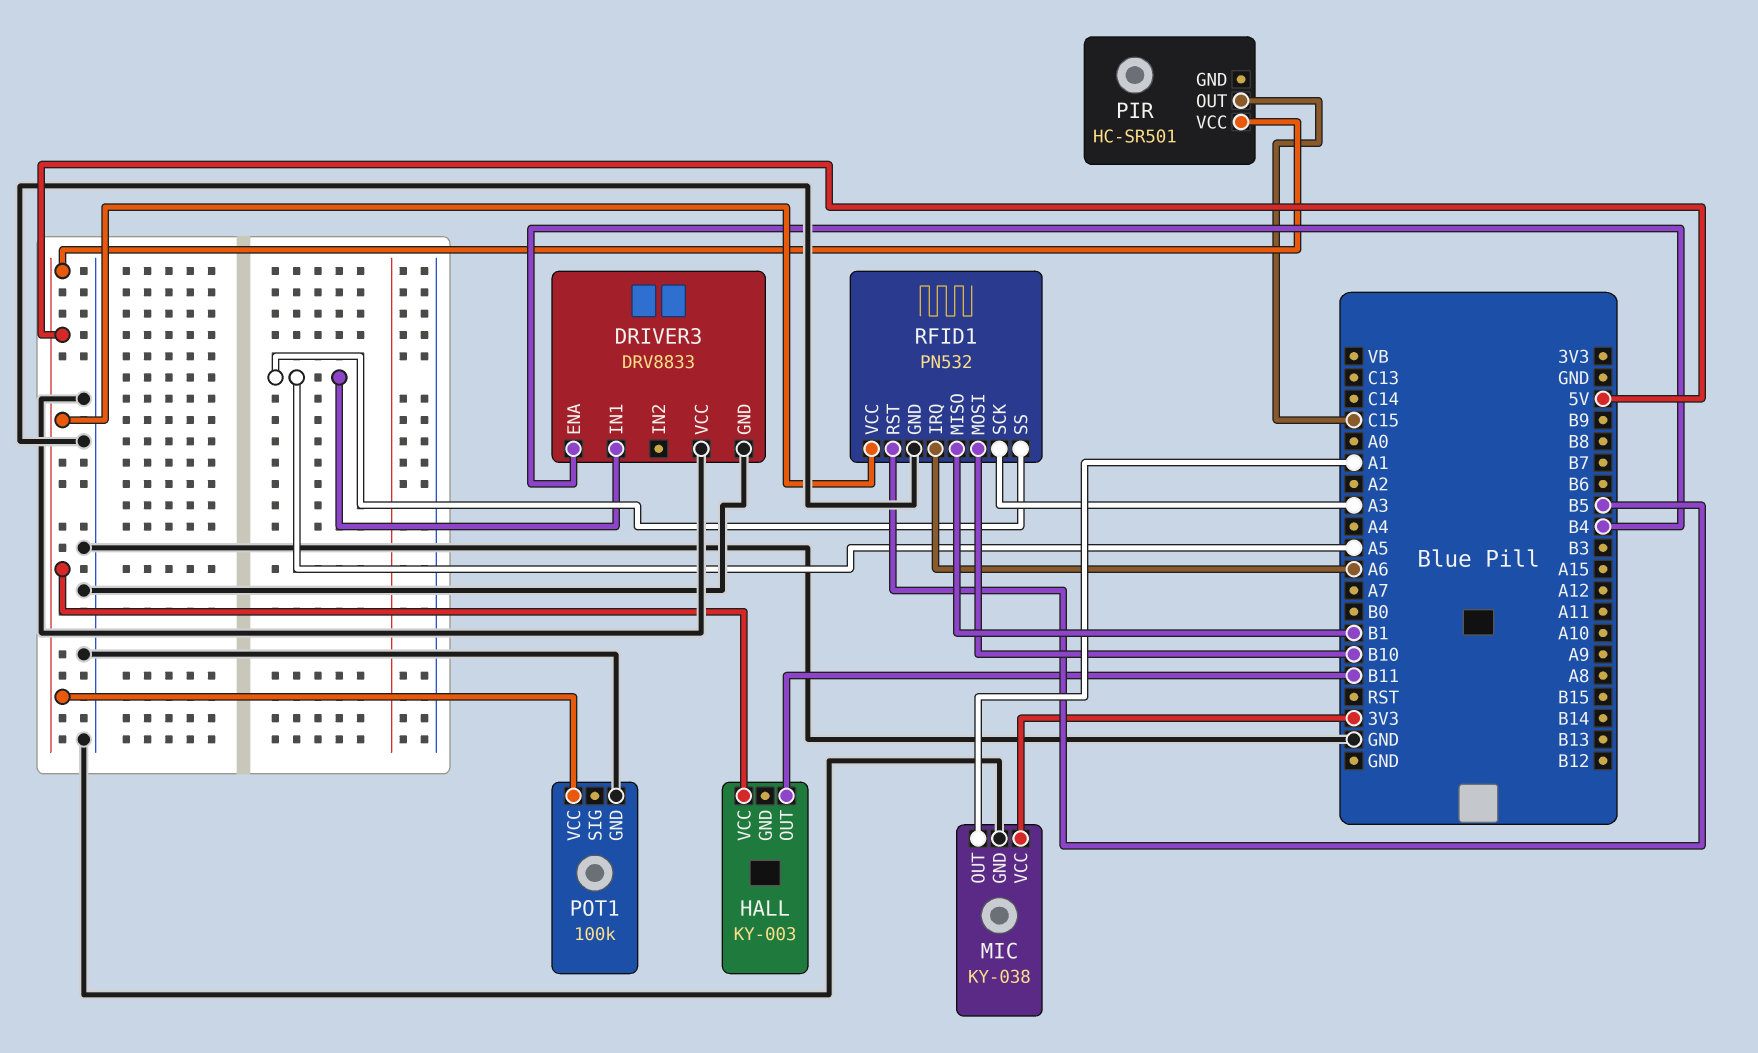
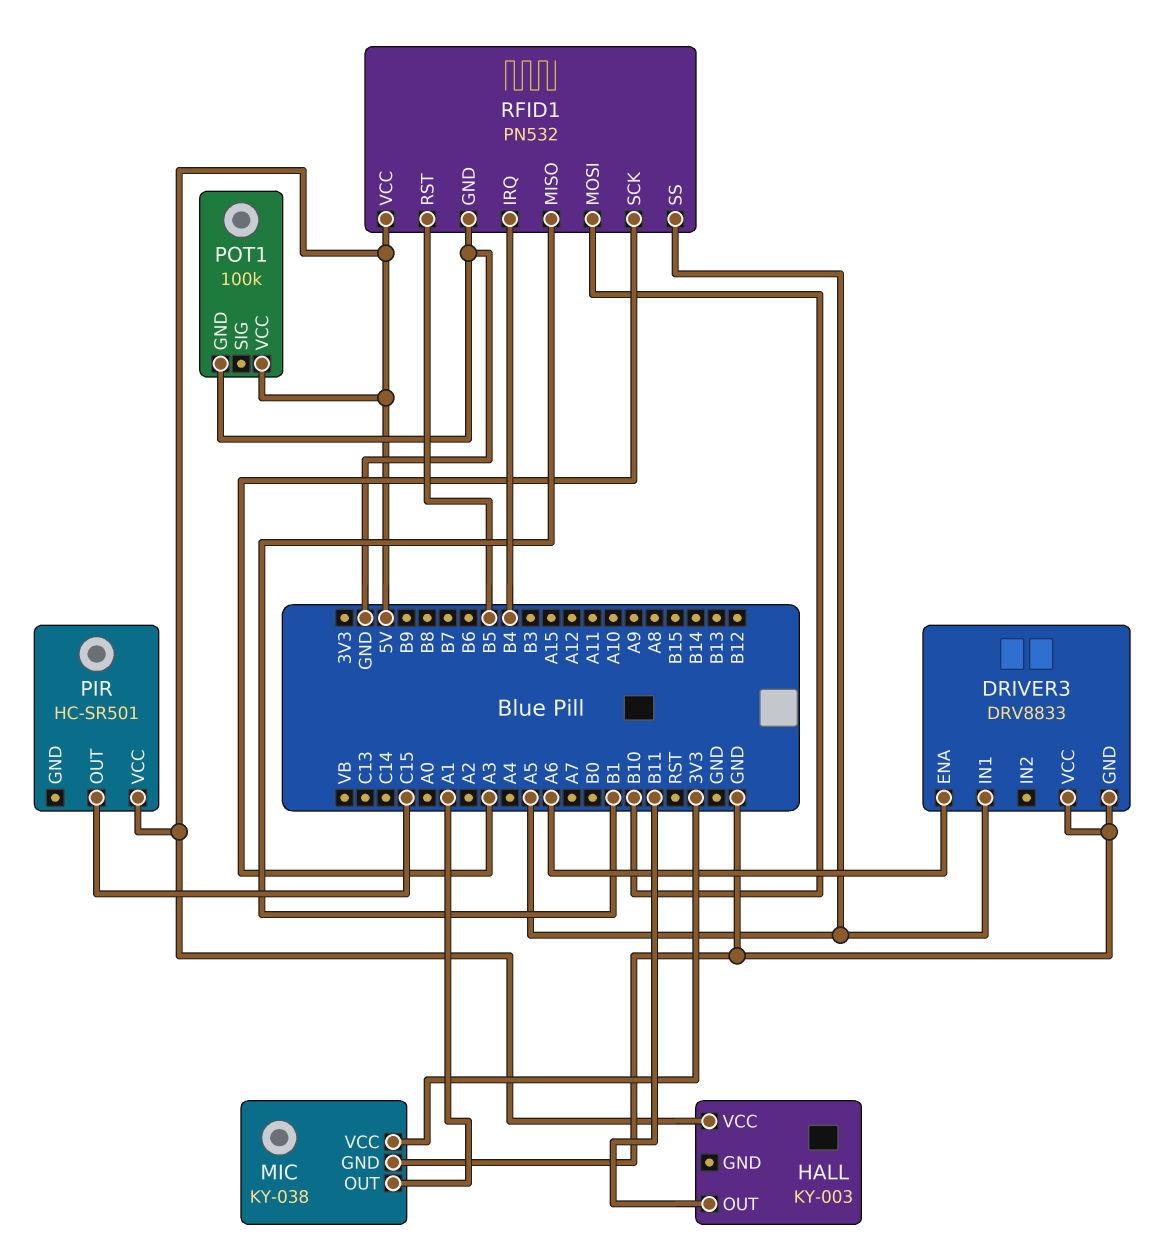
DRIVER3 pin ENA: B4 -> A6
RFID1 pin IRQ: A6 -> B4

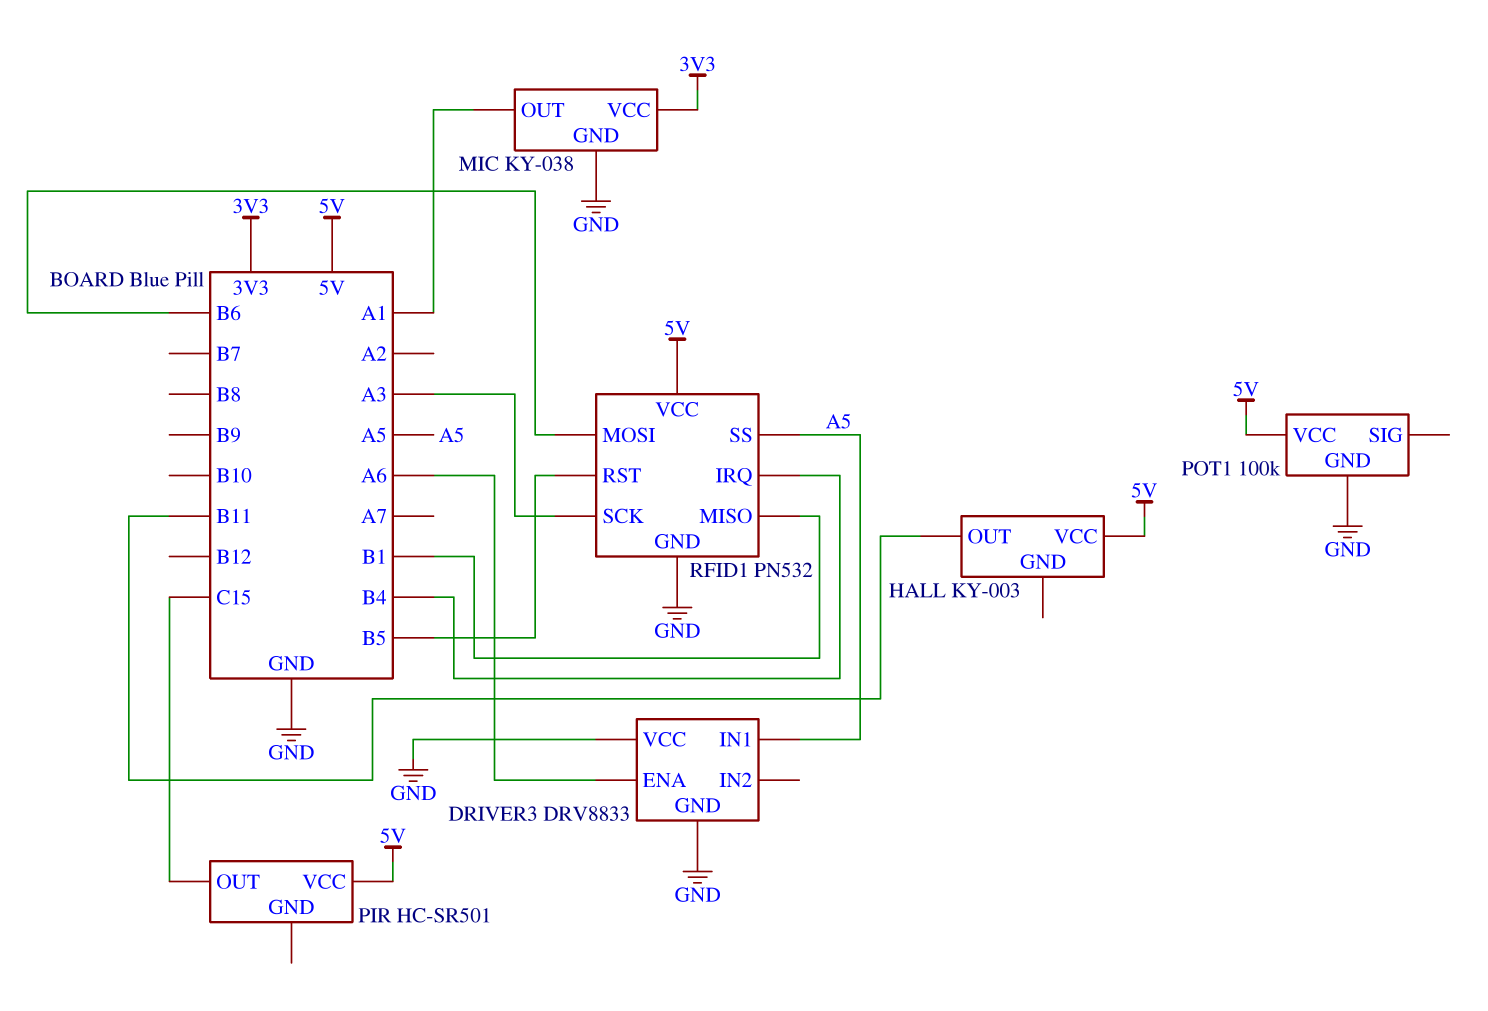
RFID1 pin MOSI: B10 -> B6

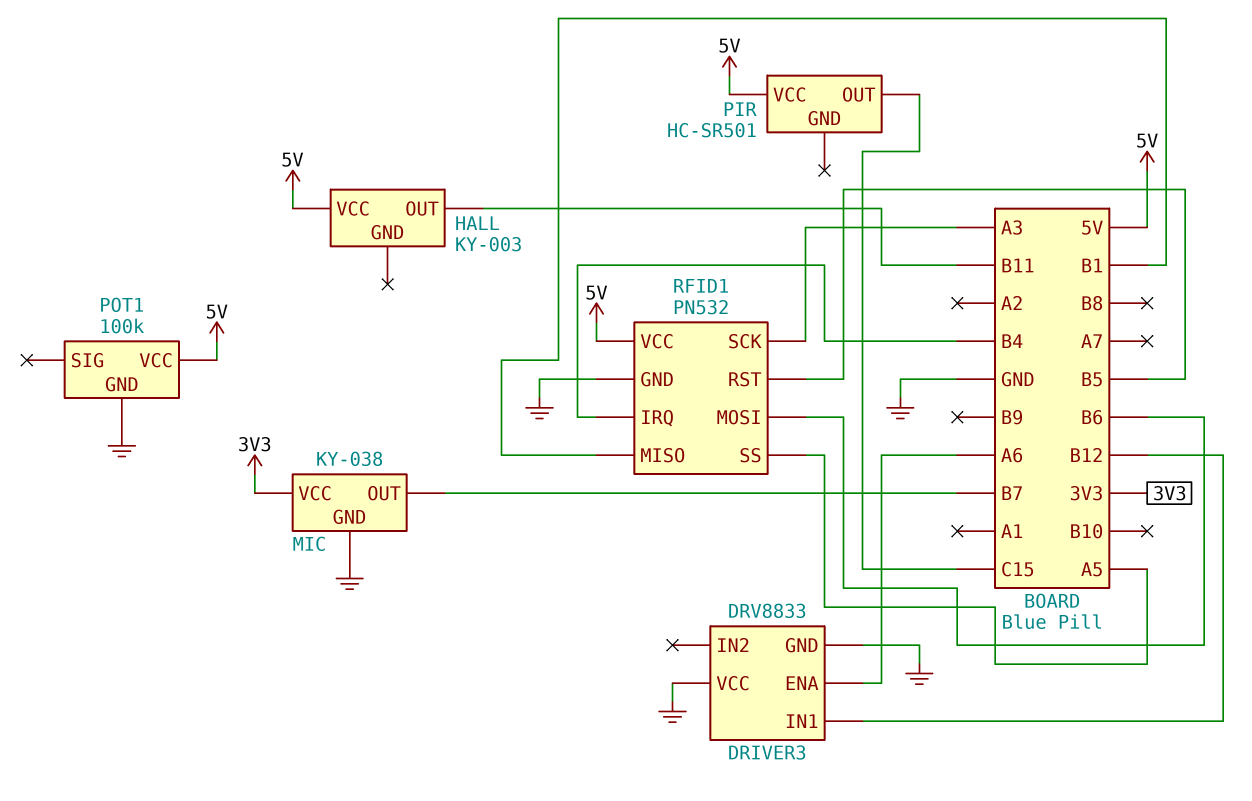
DRIVER3 pin IN1: A5 -> B12
MIC pin OUT: A1 -> B7

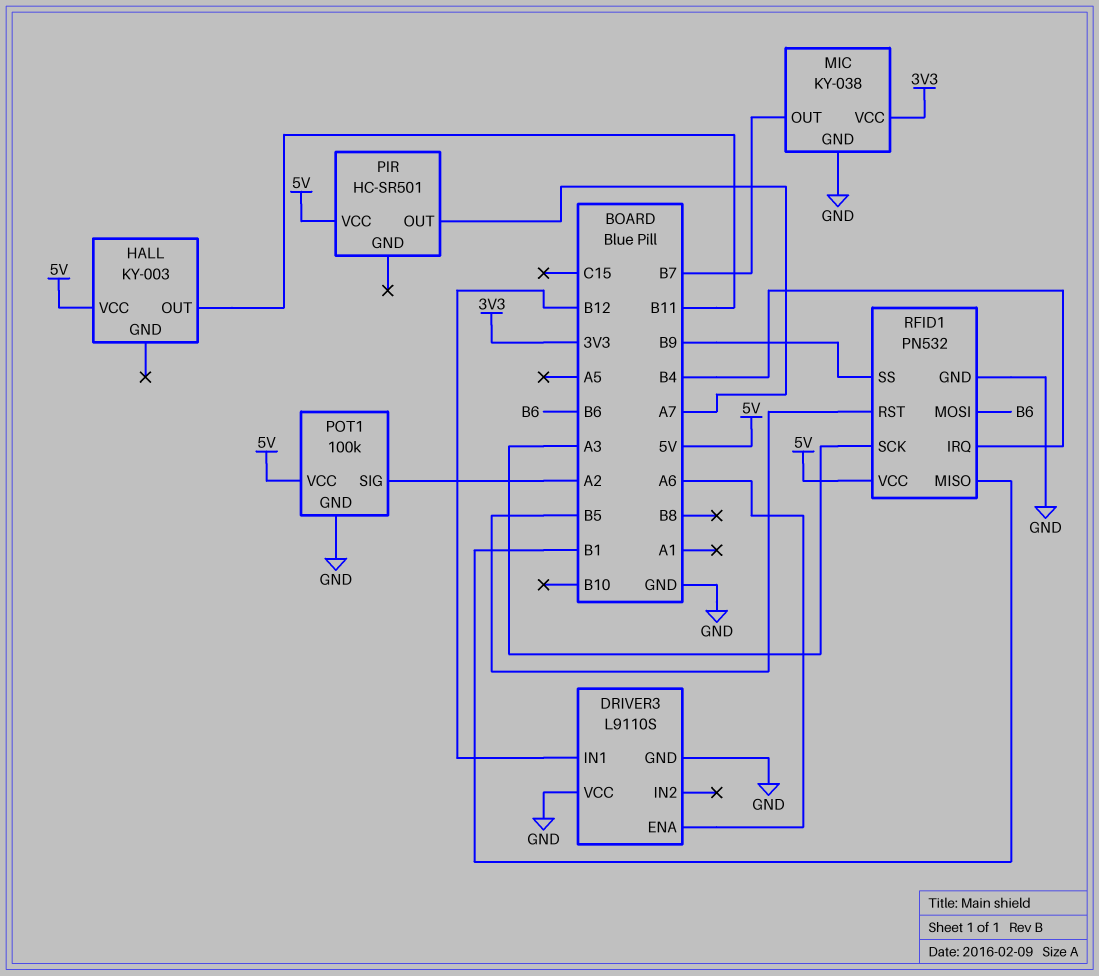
DRIVER3: DRV8833 -> L9110S
PIR pin OUT: C15 -> A7
POT1 pin SIG: none -> A2
RFID1 pin SS: A5 -> B9

